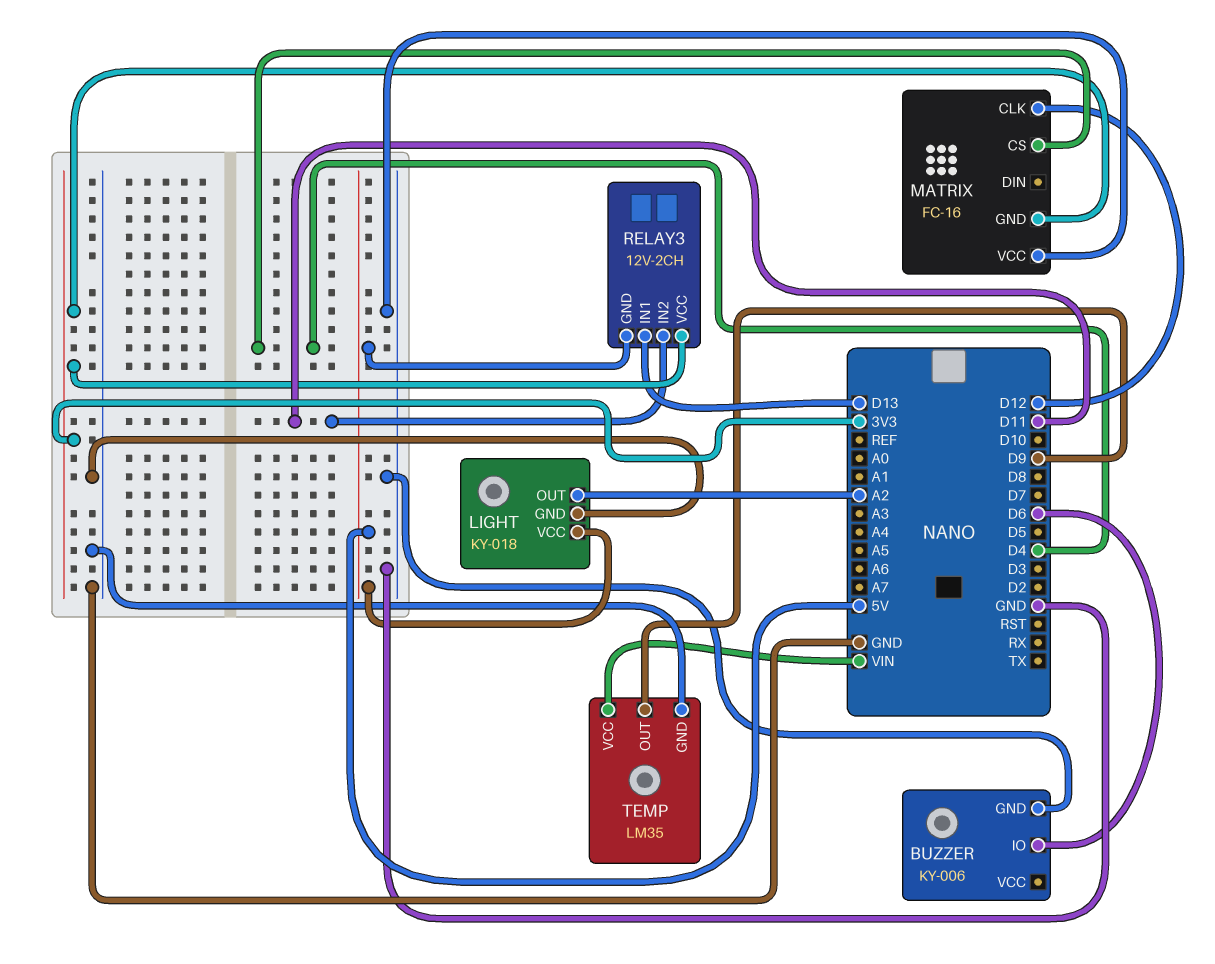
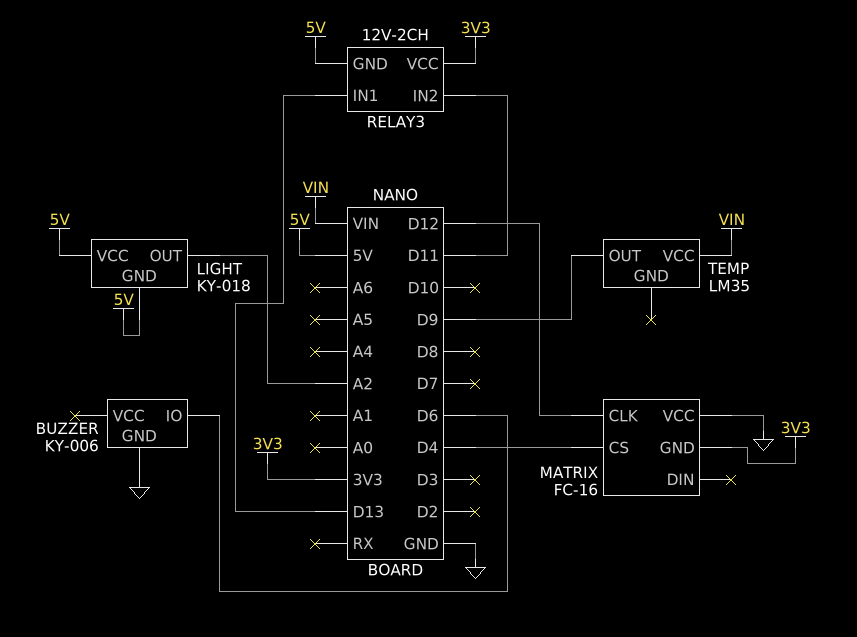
LIGHT pin GND: GND -> 5V
TEMP pin GND: GND -> none

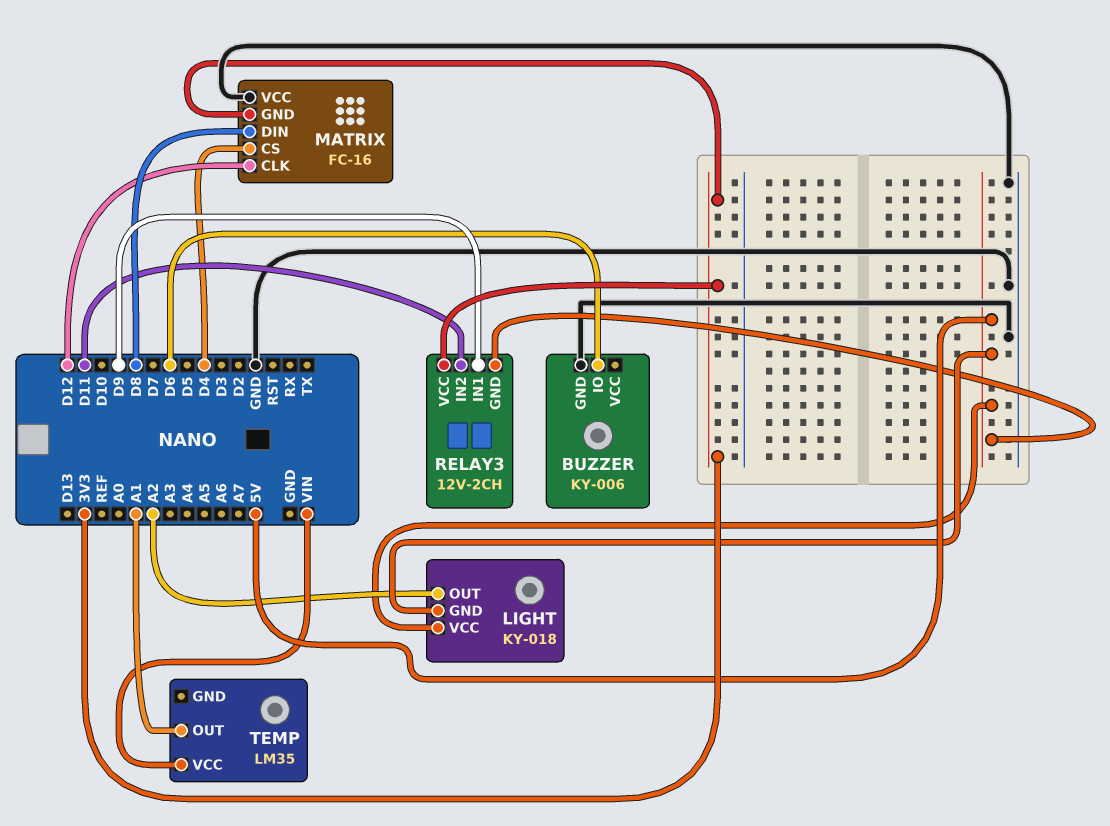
MATRIX pin DIN: none -> D8
RELAY3 pin IN1: D13 -> D9
TEMP pin OUT: D9 -> A1

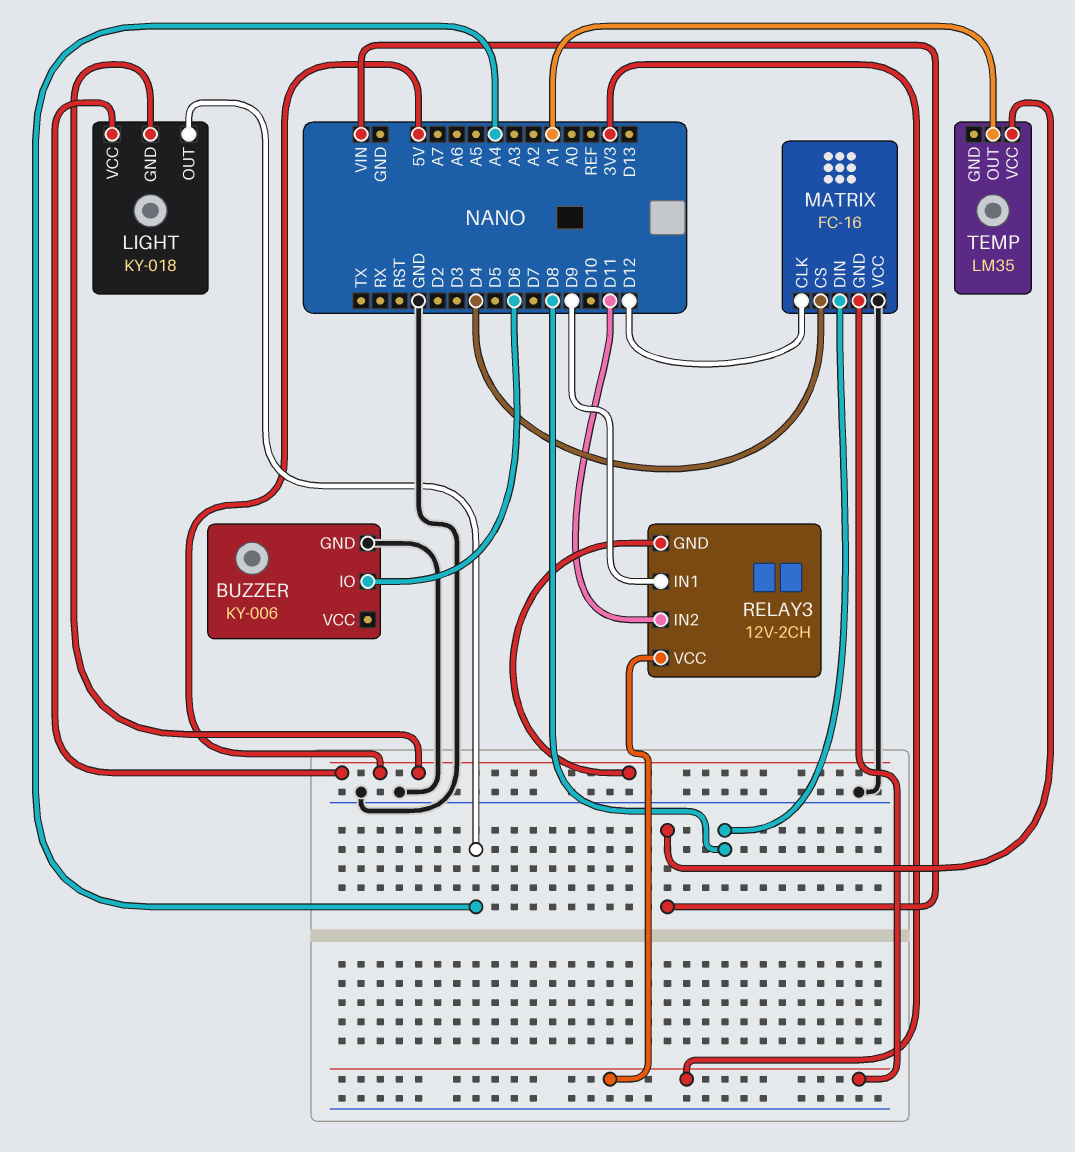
LIGHT pin OUT: A2 -> A4

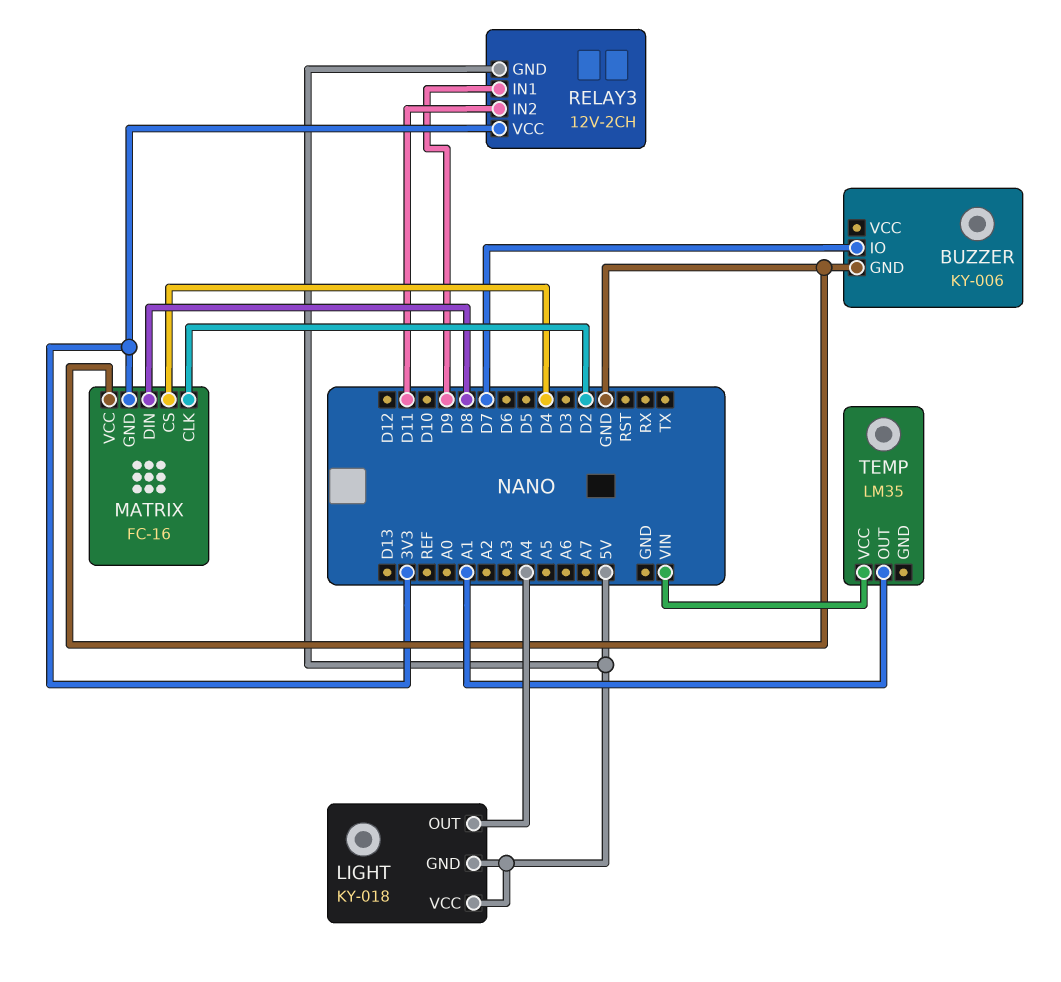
BUZZER pin IO: D6 -> D7
MATRIX pin CLK: D12 -> D2

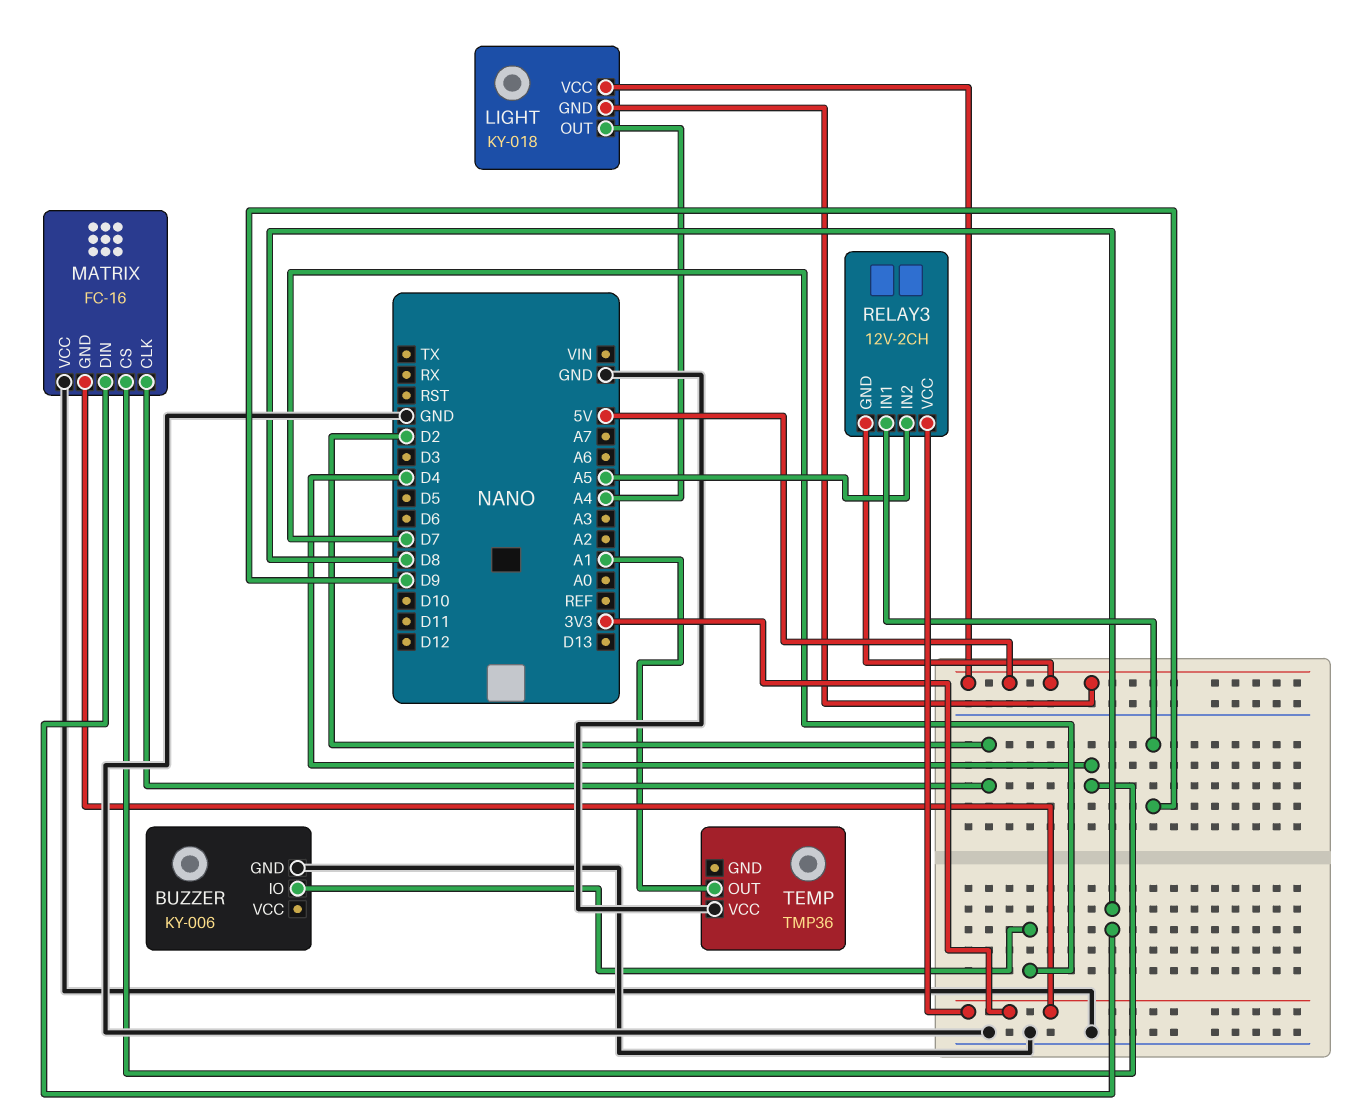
RELAY3 pin IN2: D11 -> A5
TEMP: LM35 -> TMP36
TEMP pin VCC: VIN -> GND

